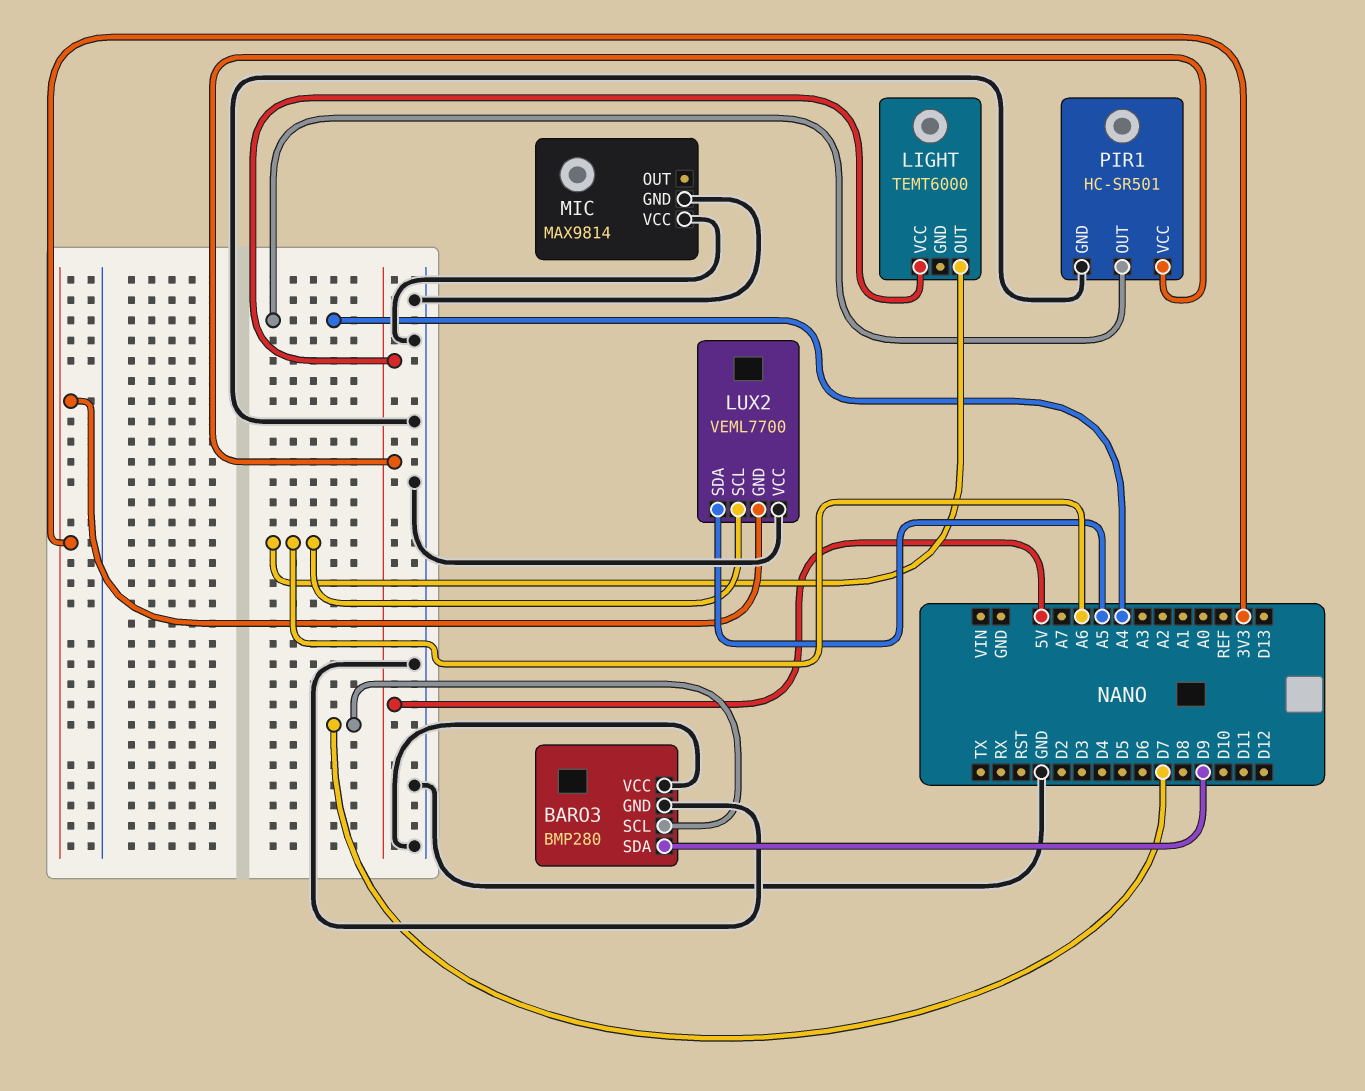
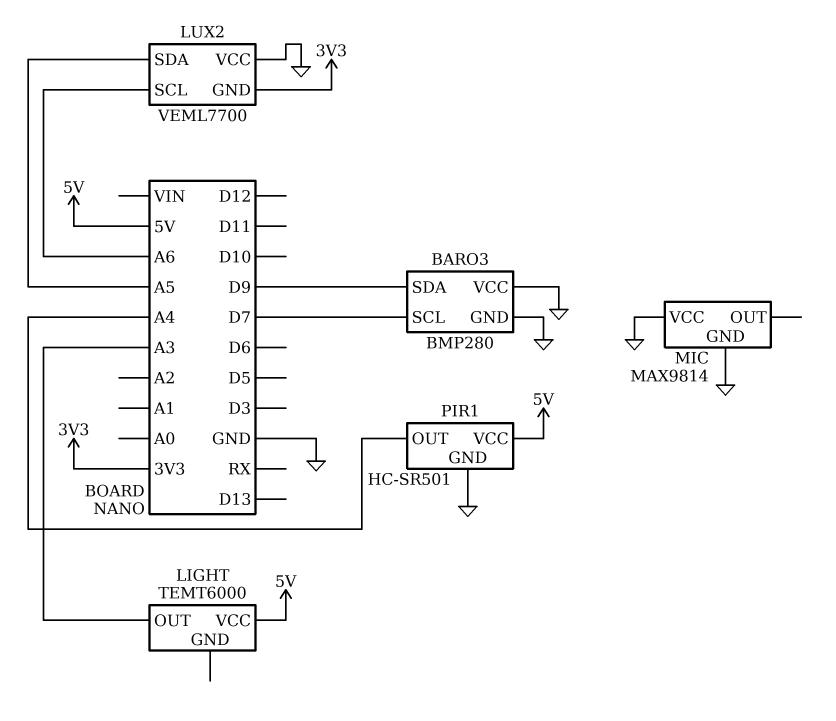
LIGHT pin OUT: A6 -> A3

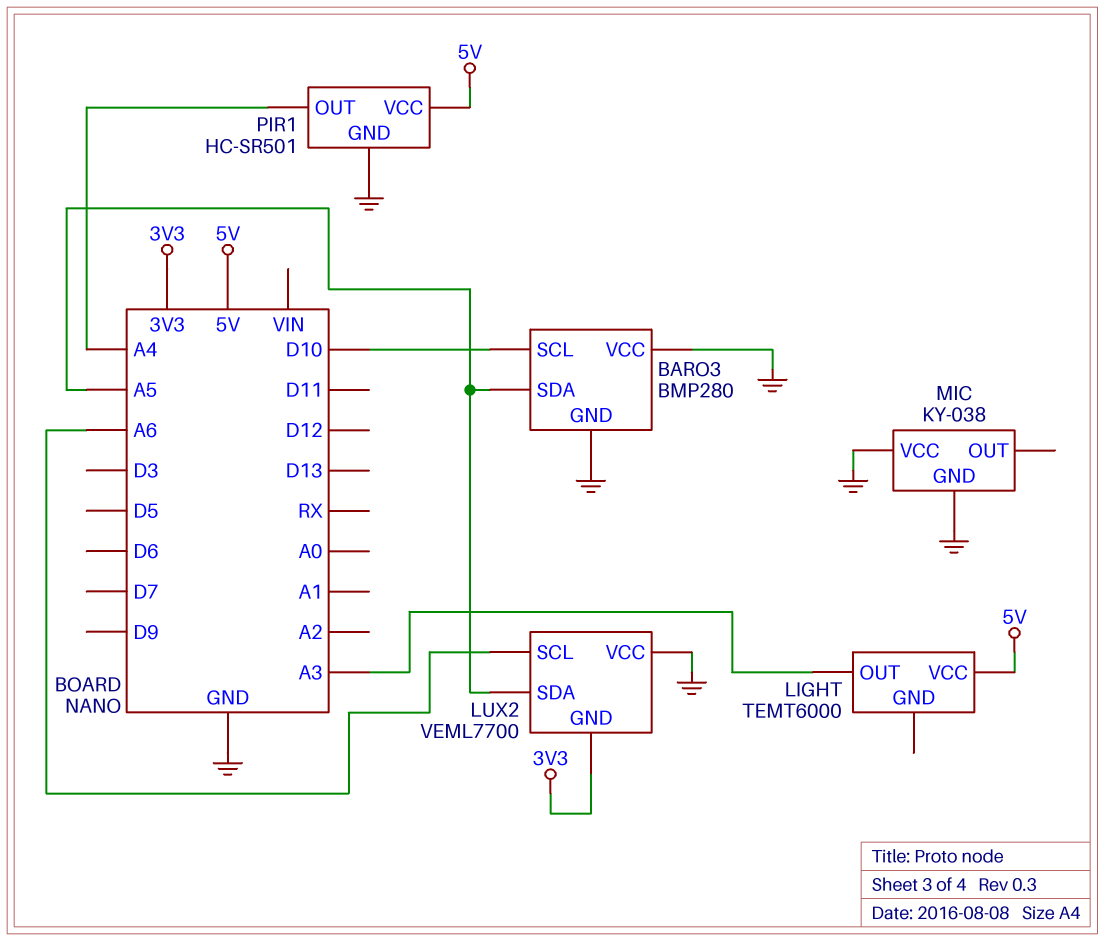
BARO3 pin SCL: D7 -> D10
BARO3 pin SDA: D9 -> A5
MIC: MAX9814 -> KY-038

